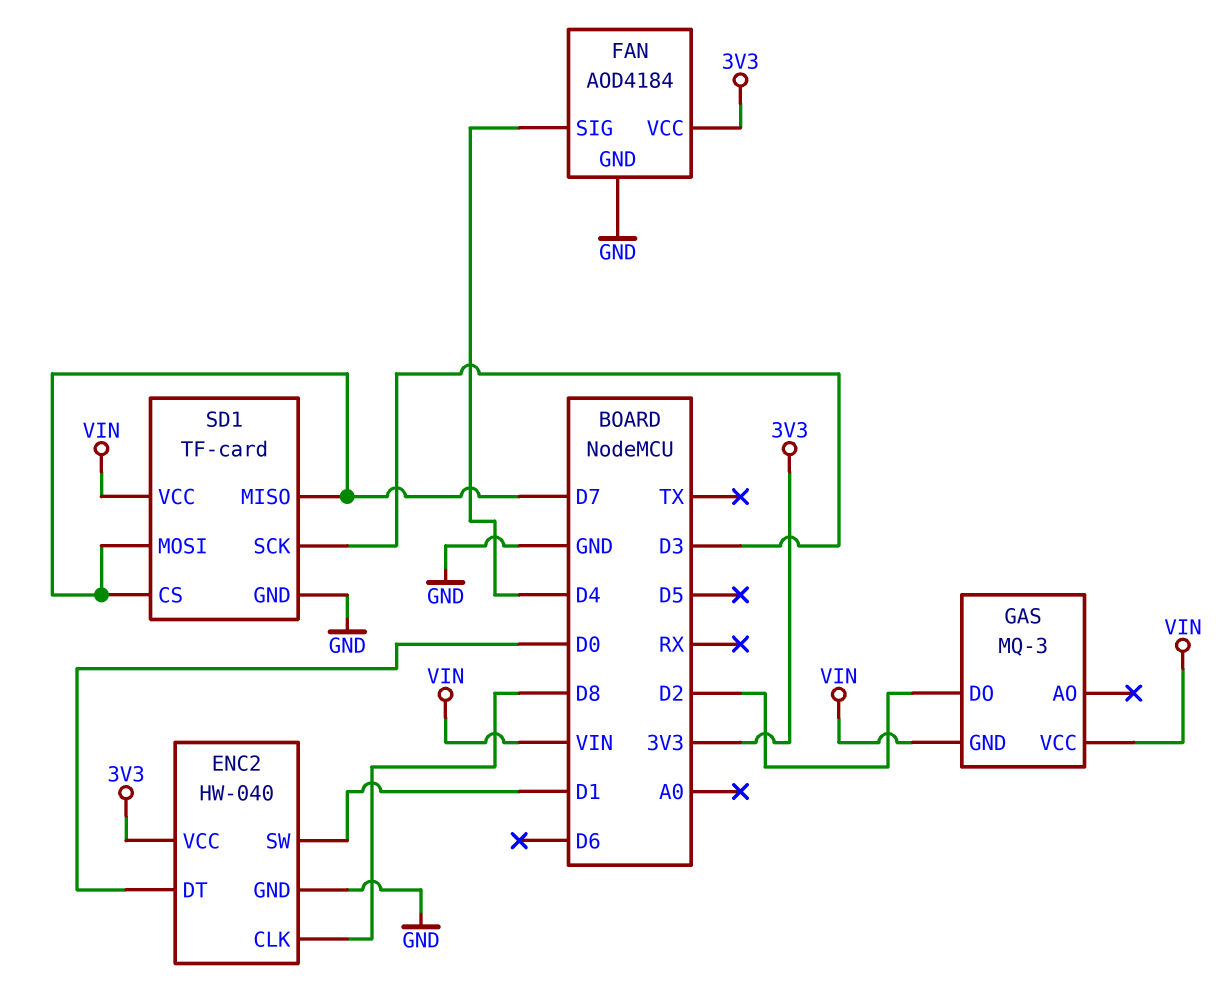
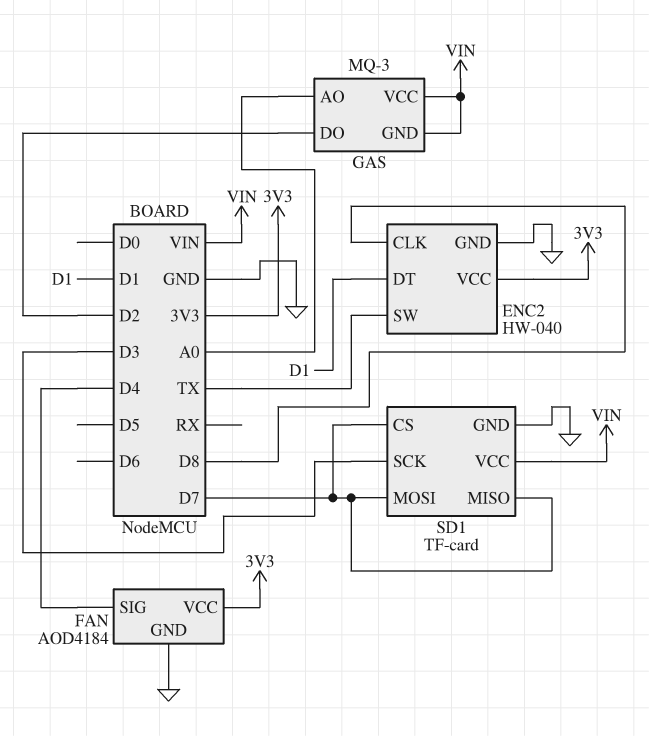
ENC2 pin DT: D0 -> D1
ENC2 pin SW: D1 -> TX
GAS pin AO: none -> A0

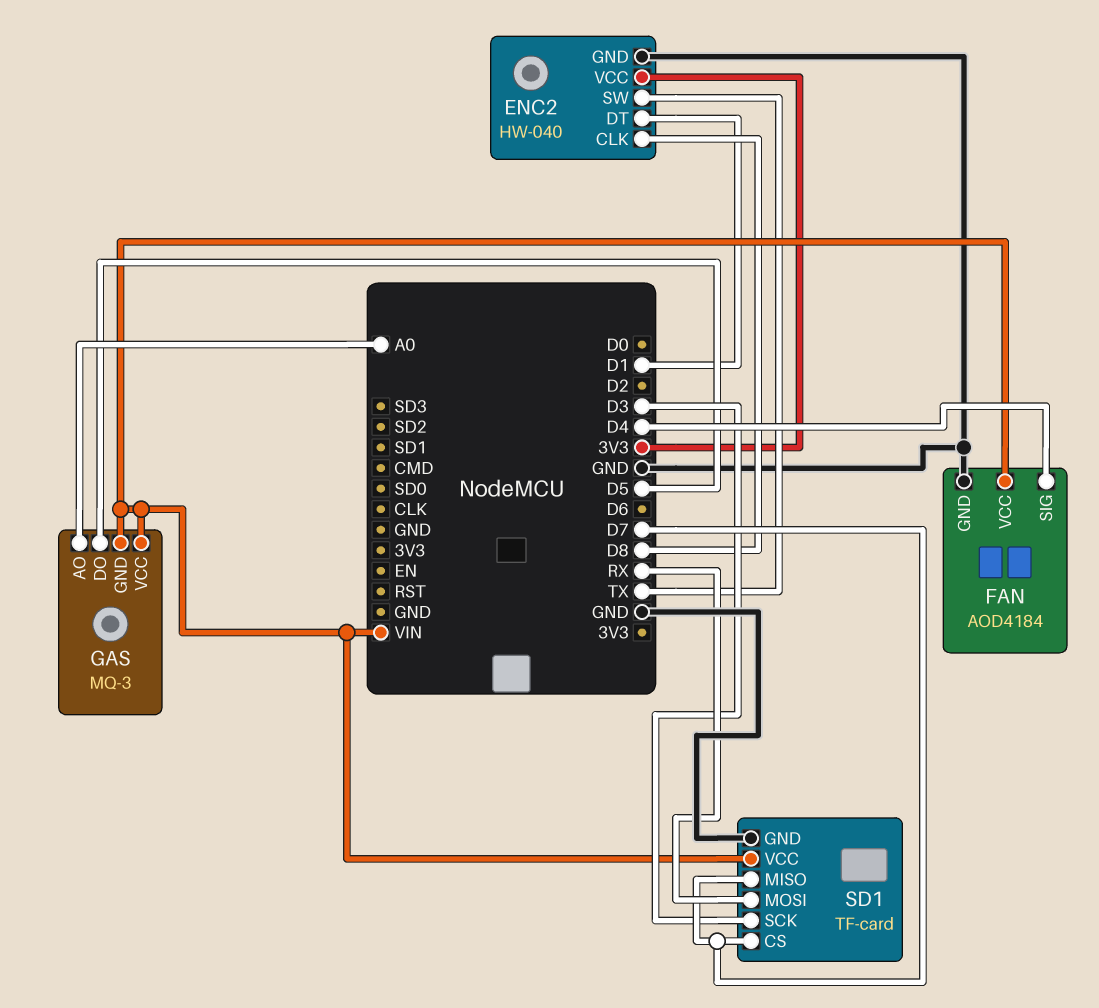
FAN pin VCC: 3V3 -> VIN
GAS pin DO: D2 -> D5
SD1 pin MOSI: D7 -> RX

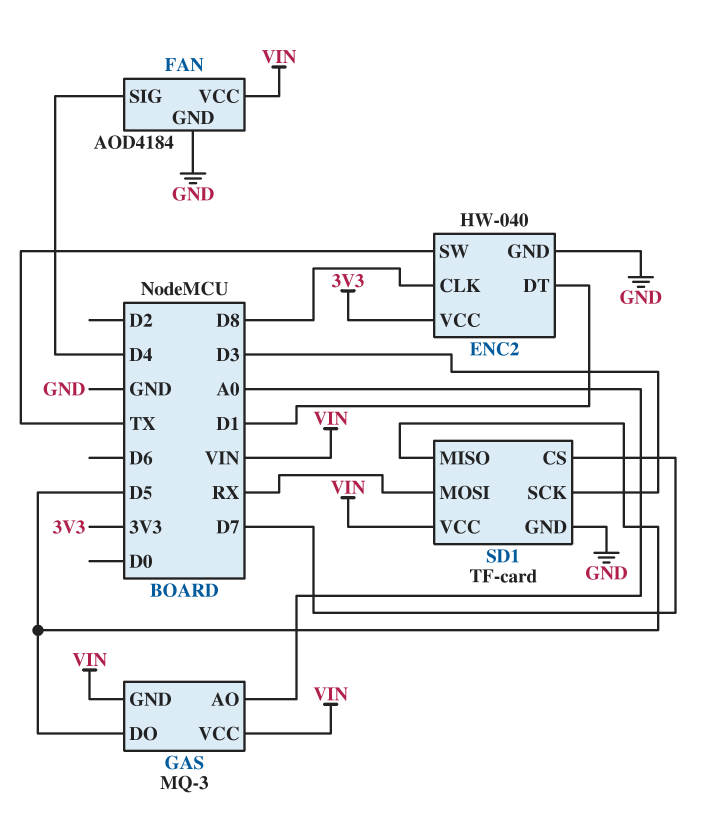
SD1 pin MISO: D7 -> D5

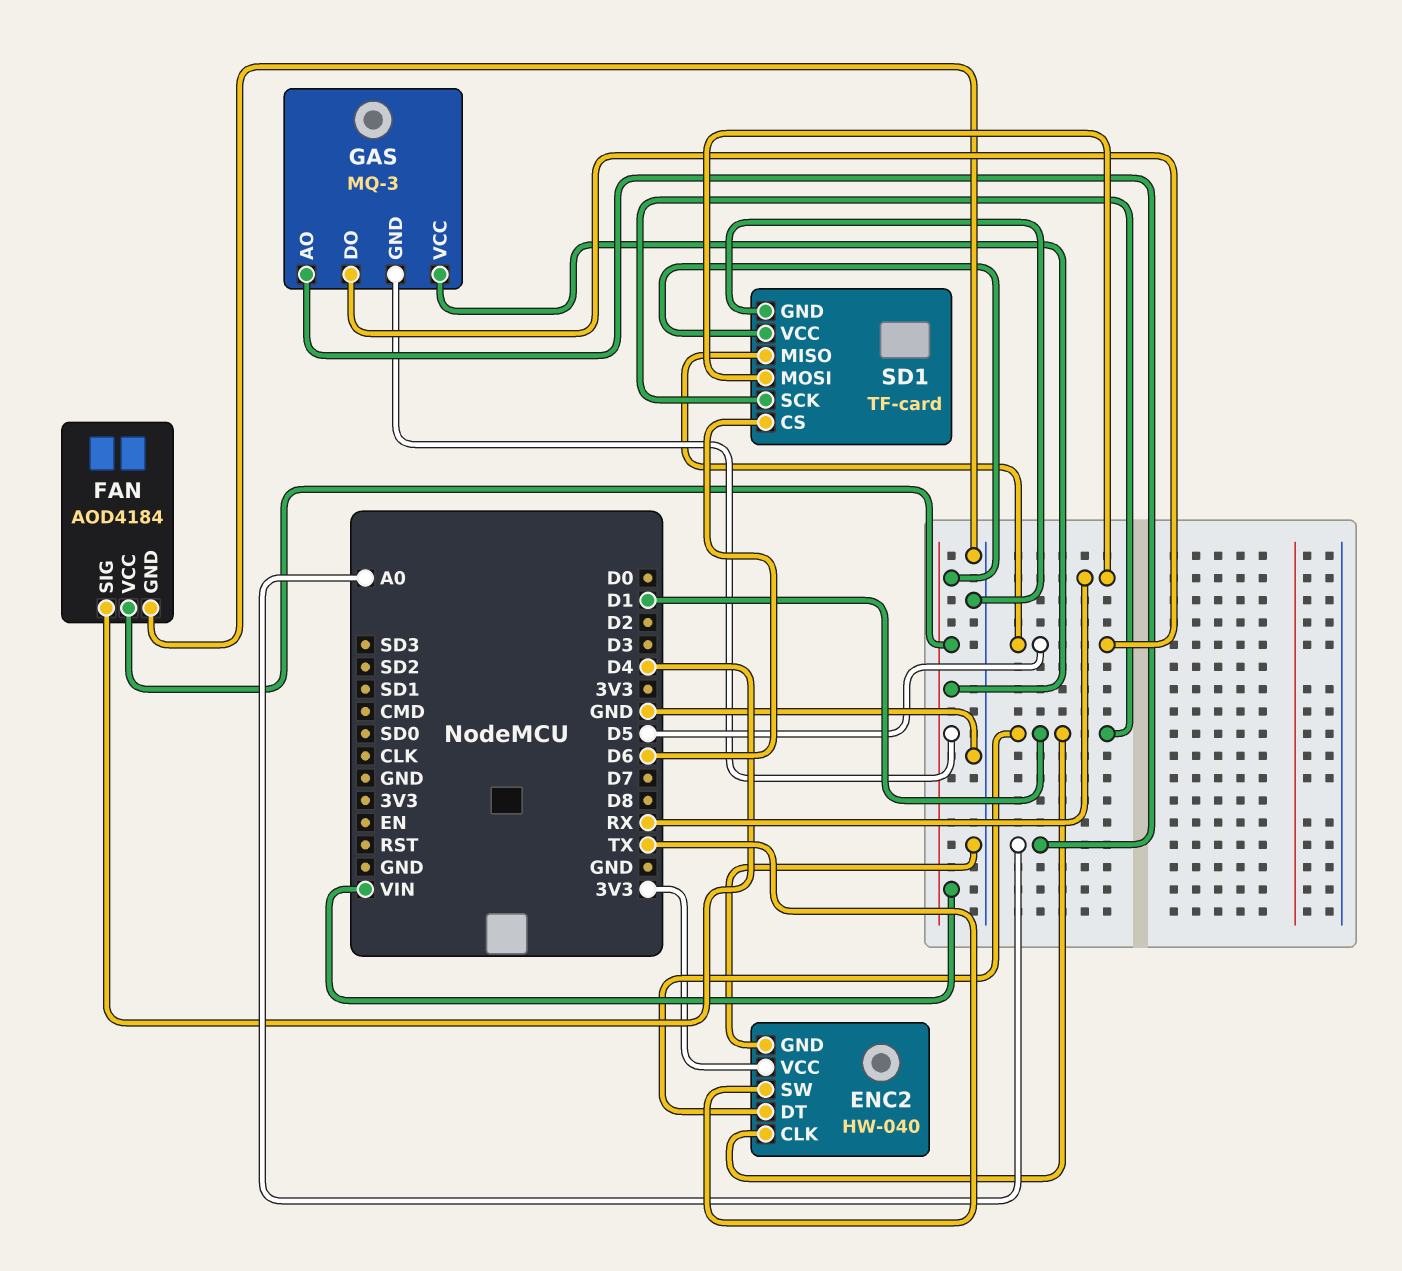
ENC2 pin CLK: D8 -> D1
SD1 pin CS: D7 -> D6
SD1 pin SCK: D3 -> D1

